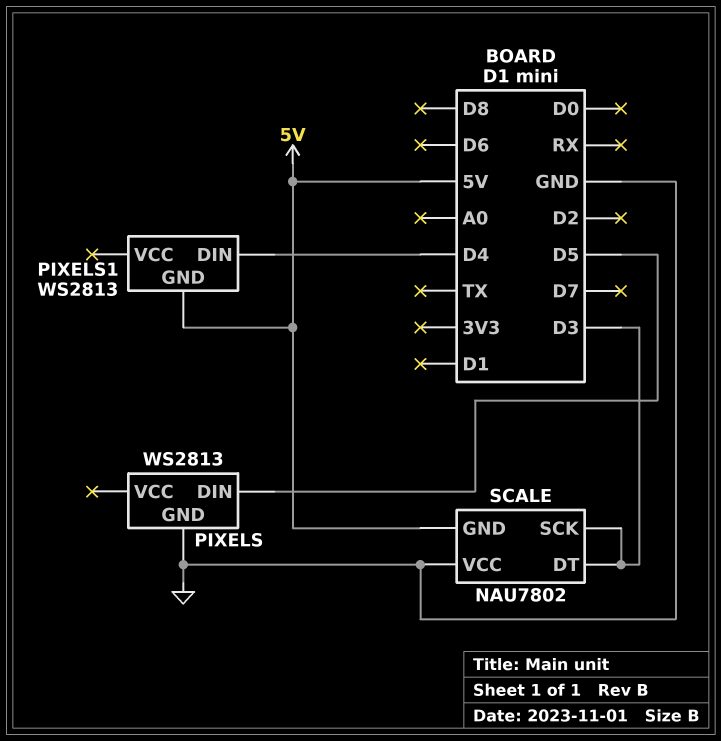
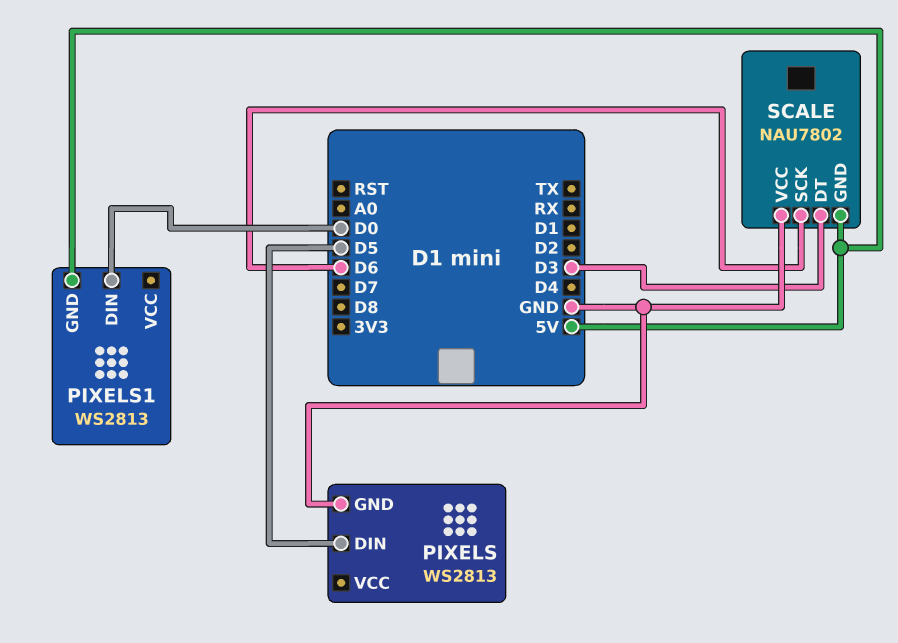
PIXELS1 pin DIN: D4 -> D0
SCALE pin SCK: D3 -> D6

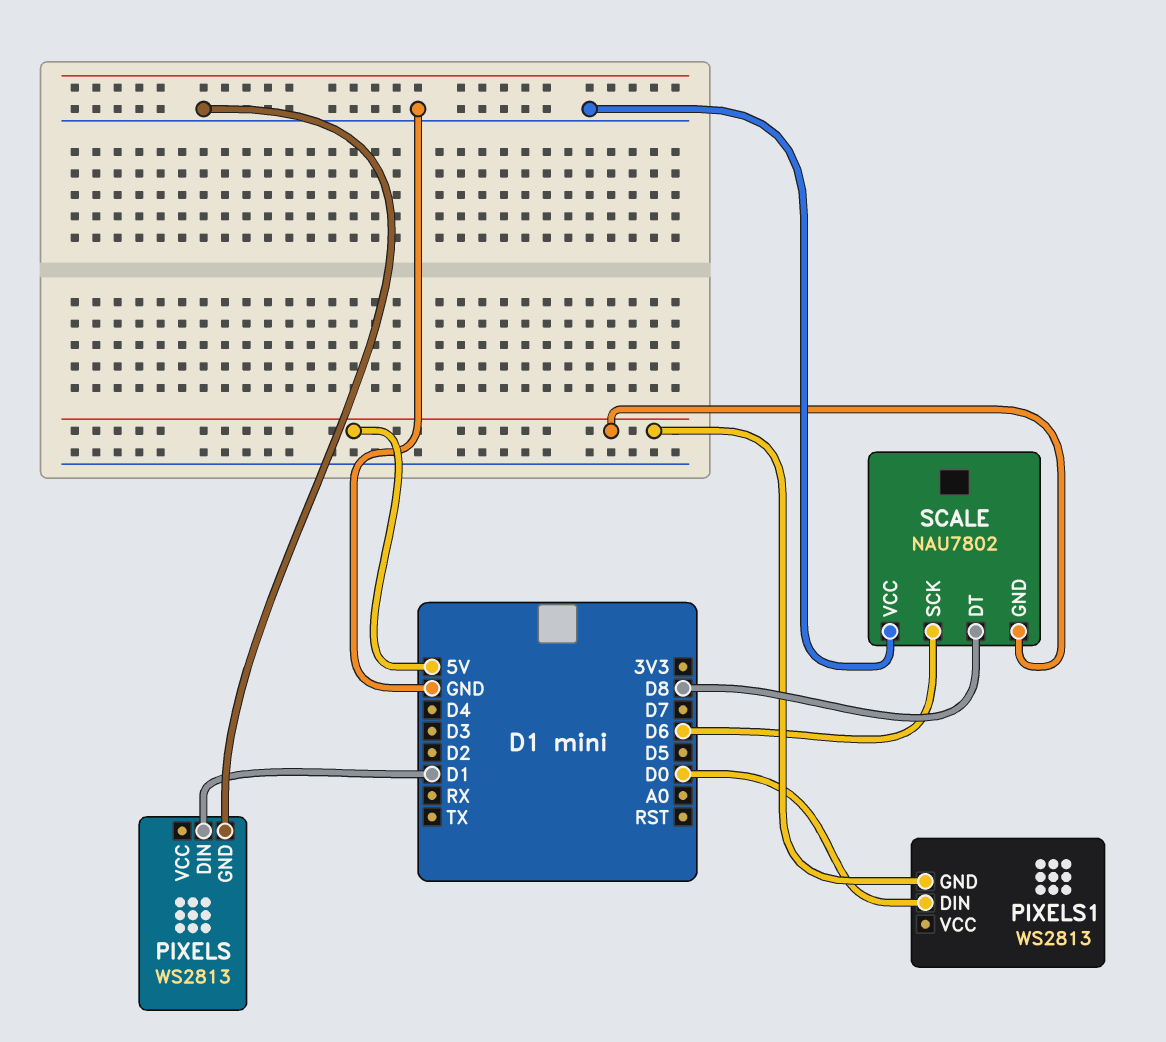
PIXELS pin DIN: D5 -> D1
SCALE pin DT: D3 -> D8

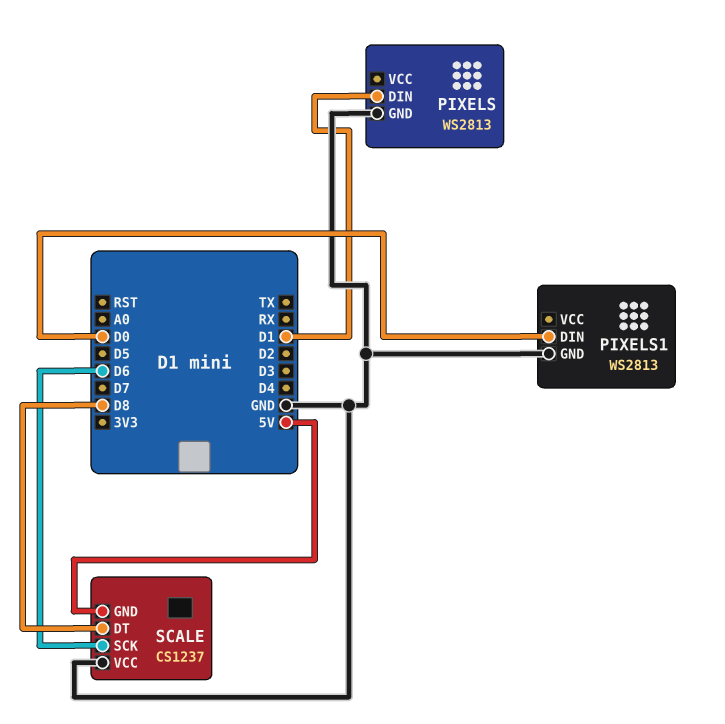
PIXELS1 pin GND: 5V -> GND
SCALE: NAU7802 -> CS1237

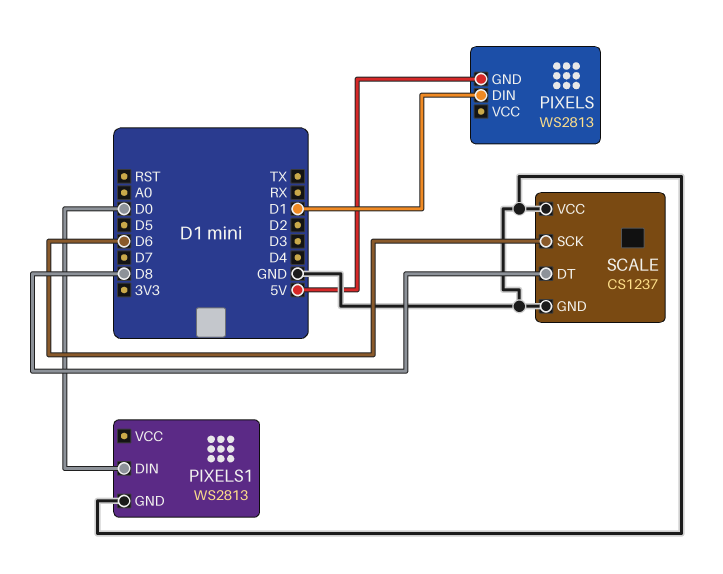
PIXELS pin GND: GND -> 5V
SCALE pin GND: 5V -> GND

